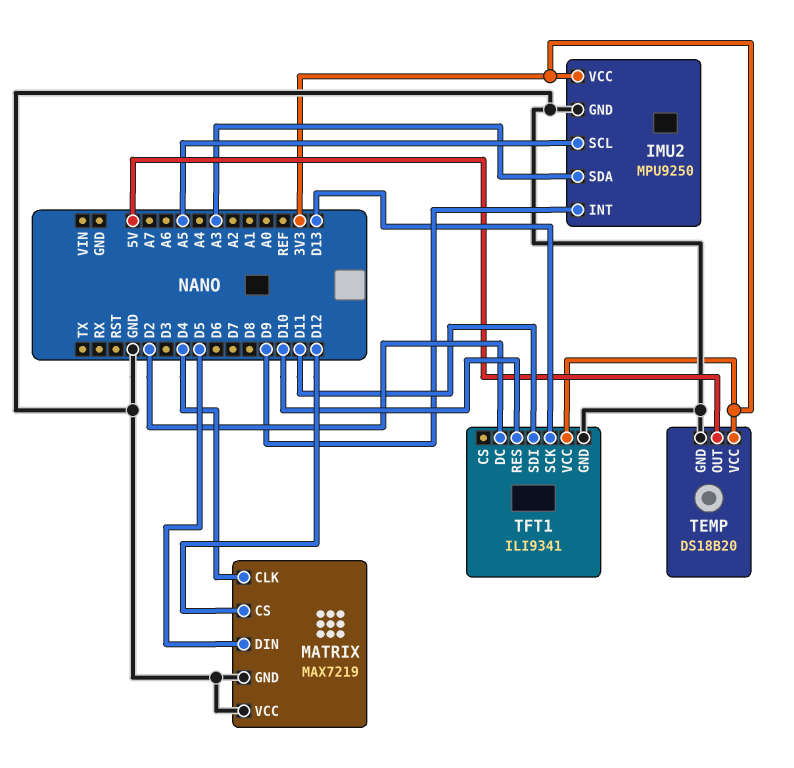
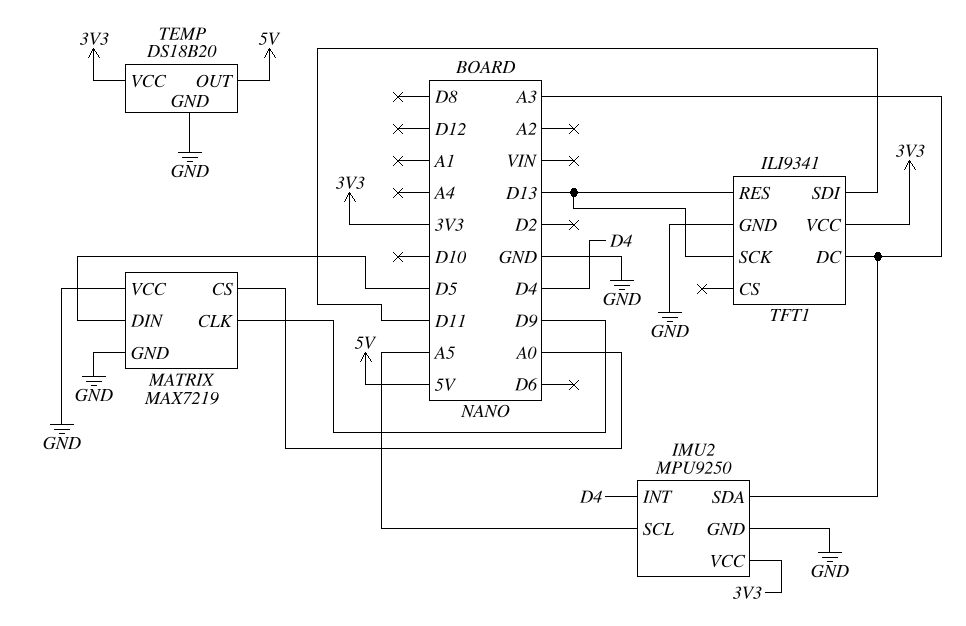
IMU2 pin INT: D9 -> D4
MATRIX pin CLK: D4 -> D9
MATRIX pin CS: D12 -> A0
TFT1 pin DC: D2 -> A3
TFT1 pin RES: D10 -> D13

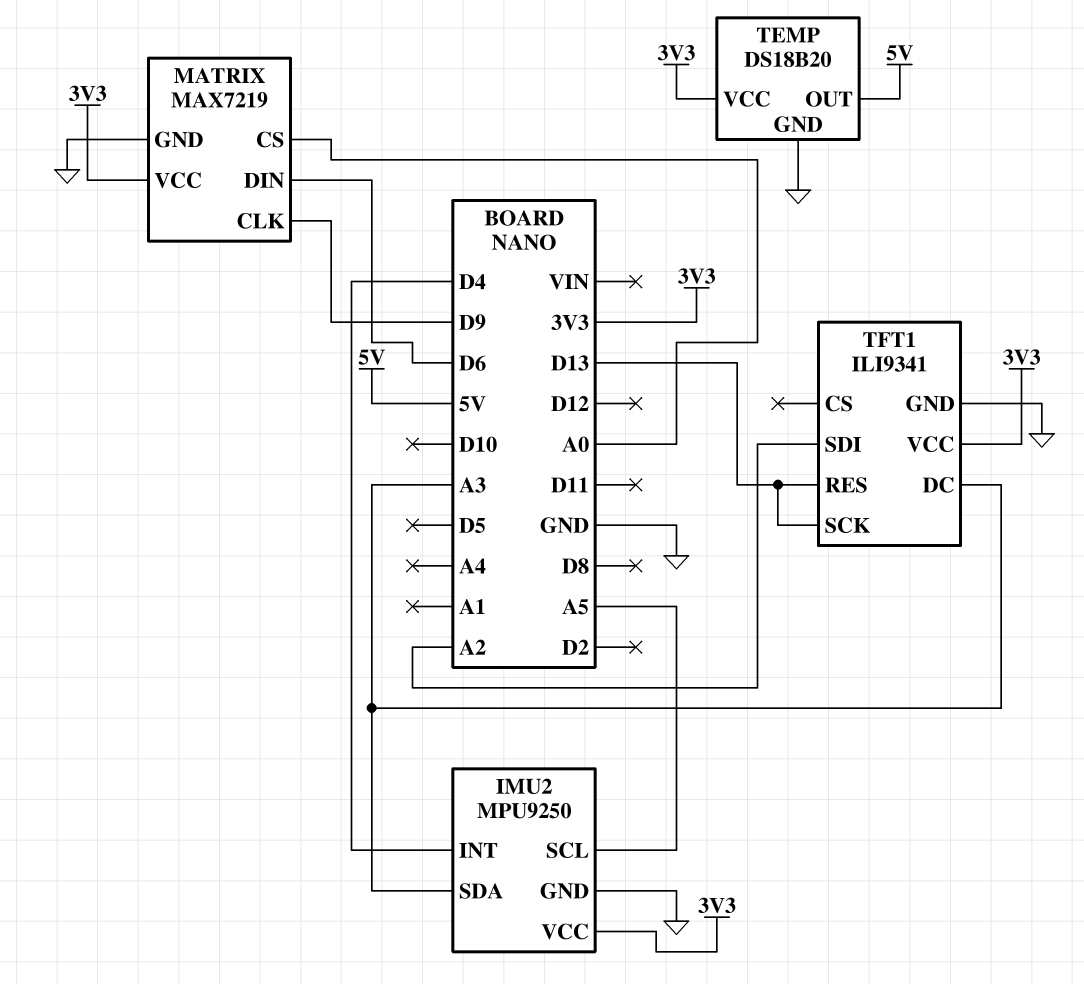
MATRIX pin DIN: D5 -> D6
MATRIX pin VCC: GND -> 3V3
TFT1 pin SDI: D11 -> A2

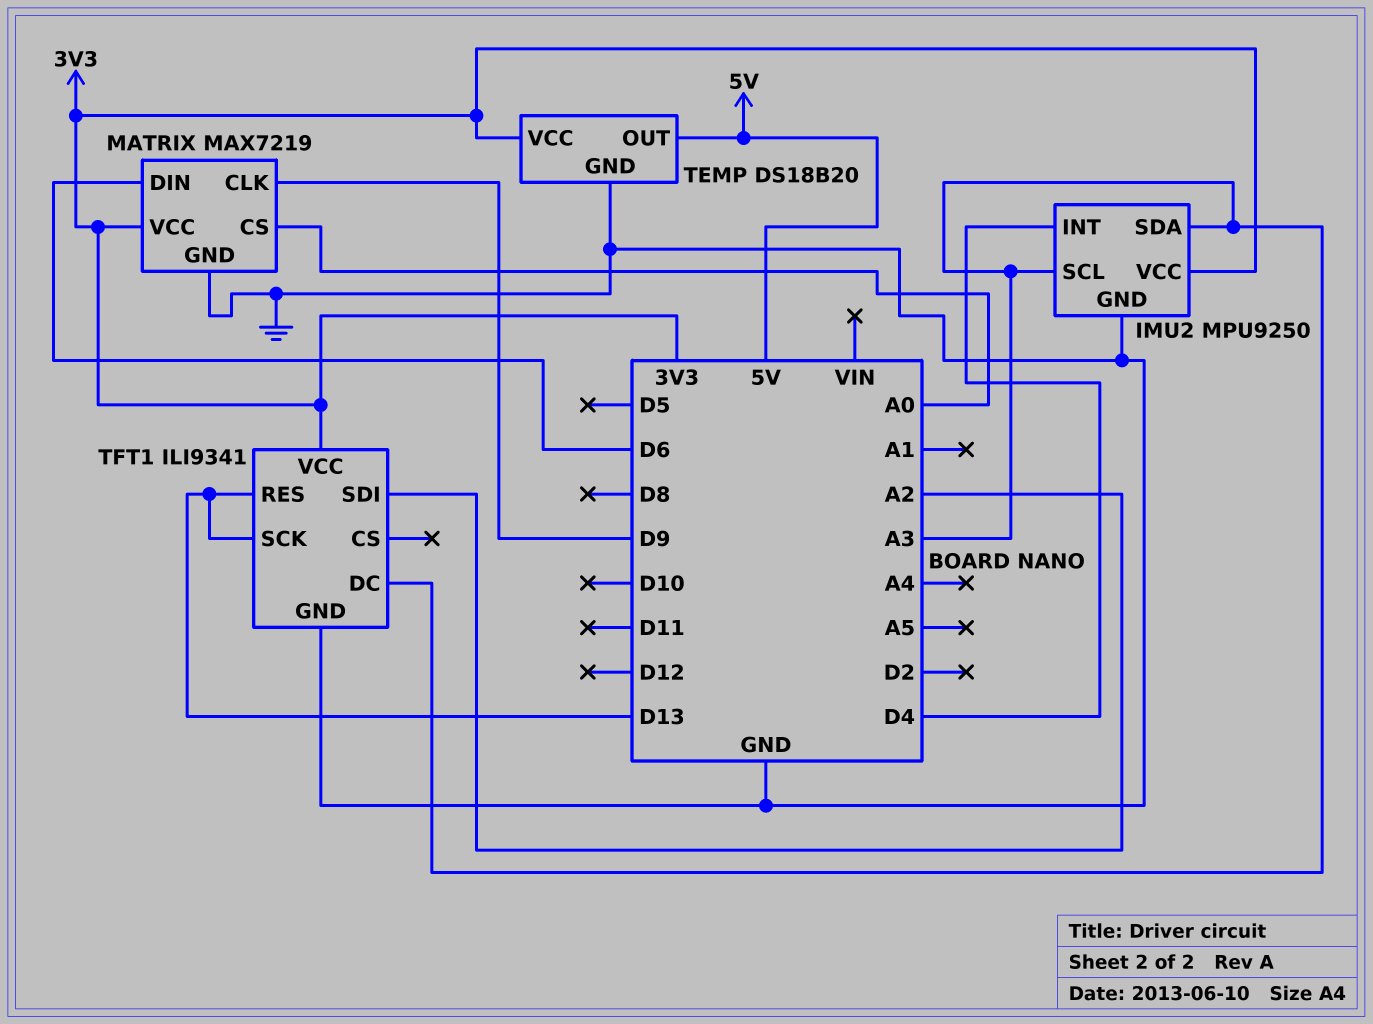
IMU2 pin SCL: A5 -> A3

